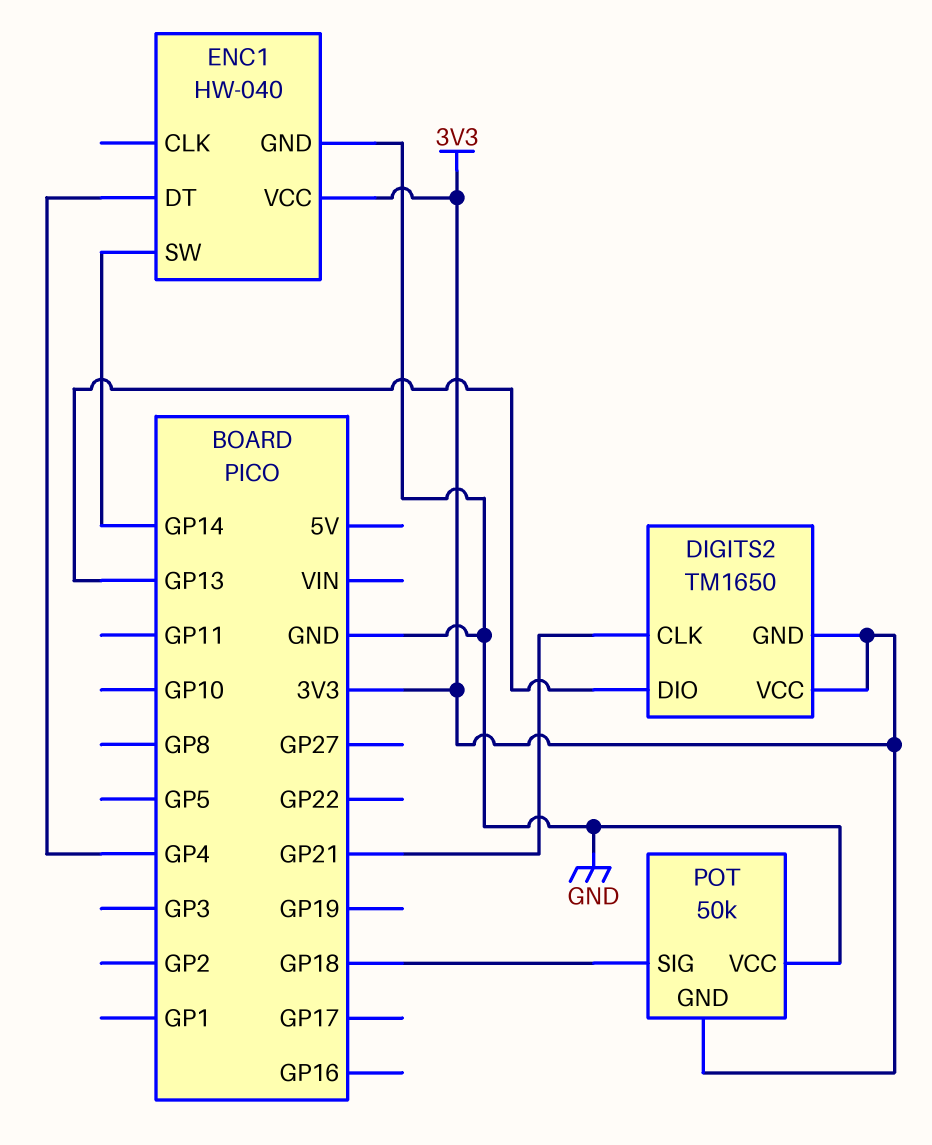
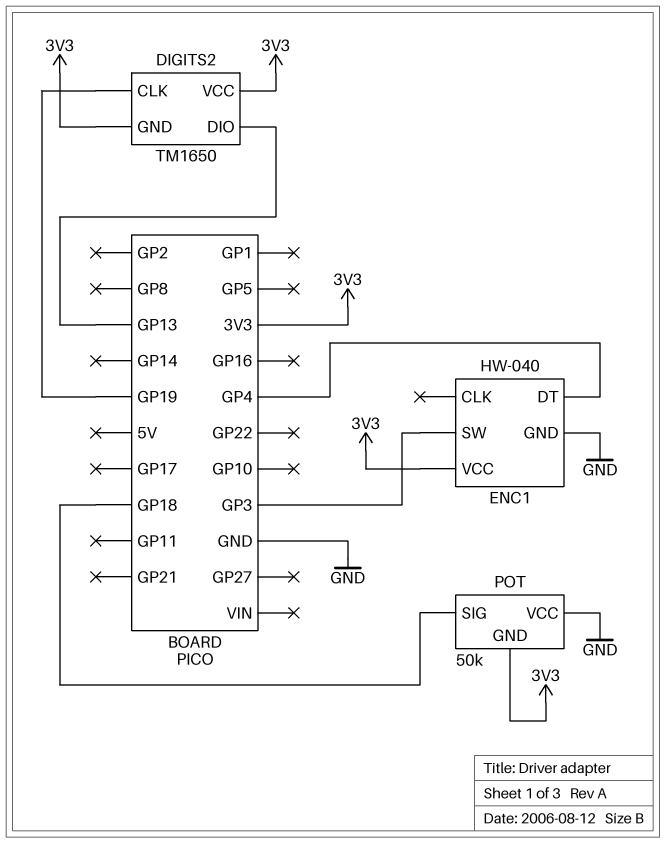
DIGITS2 pin CLK: GP21 -> GP19
ENC1 pin SW: GP14 -> GP3

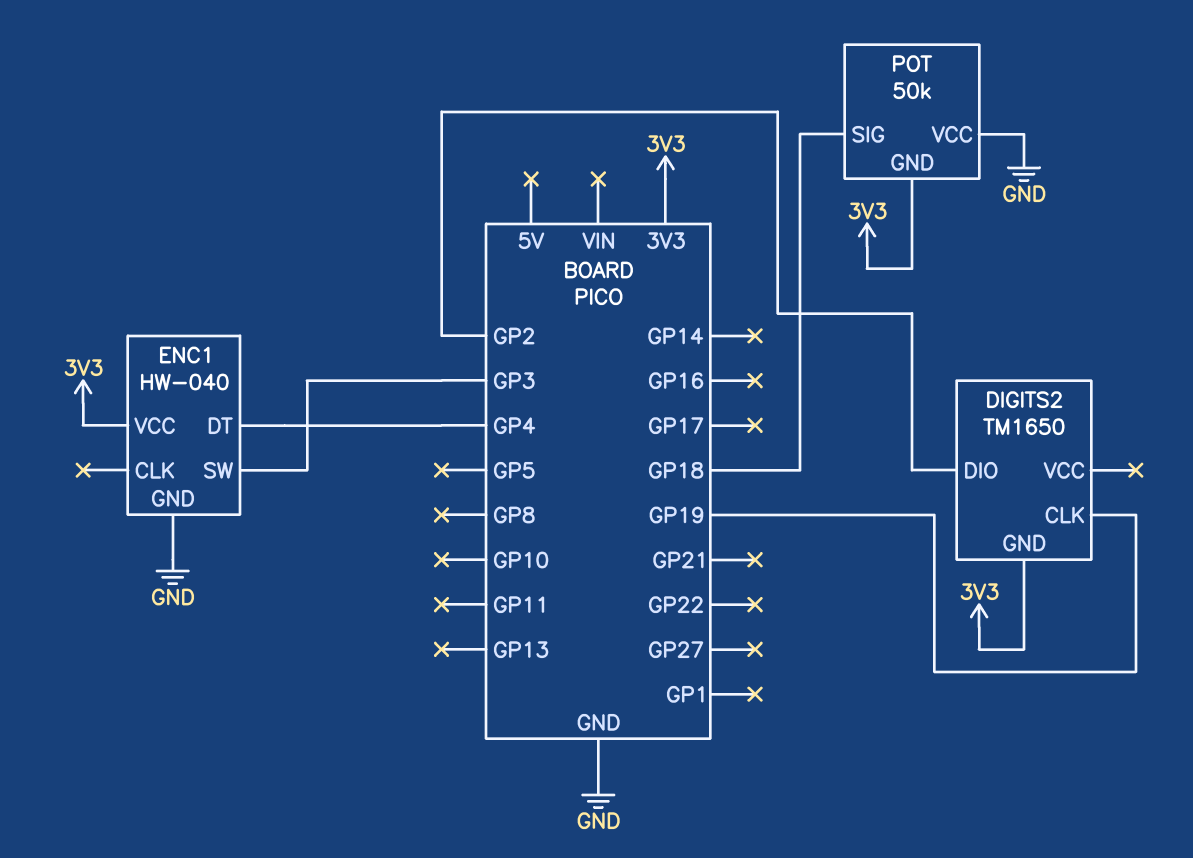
DIGITS2 pin DIO: GP13 -> GP2
DIGITS2 pin VCC: 3V3 -> none

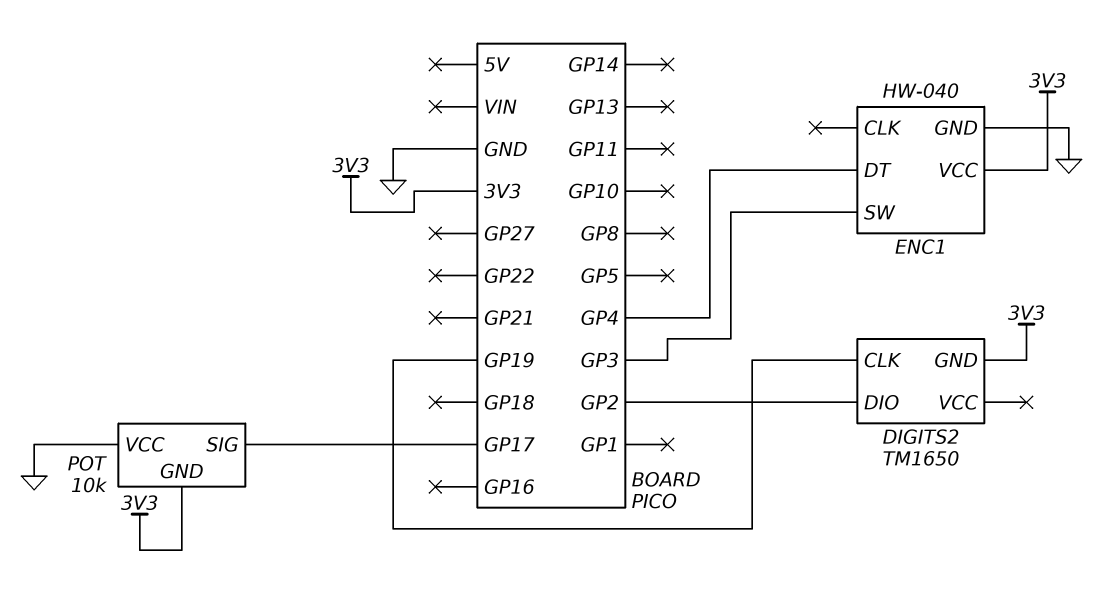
POT: 50k -> 10k
POT pin SIG: GP18 -> GP17

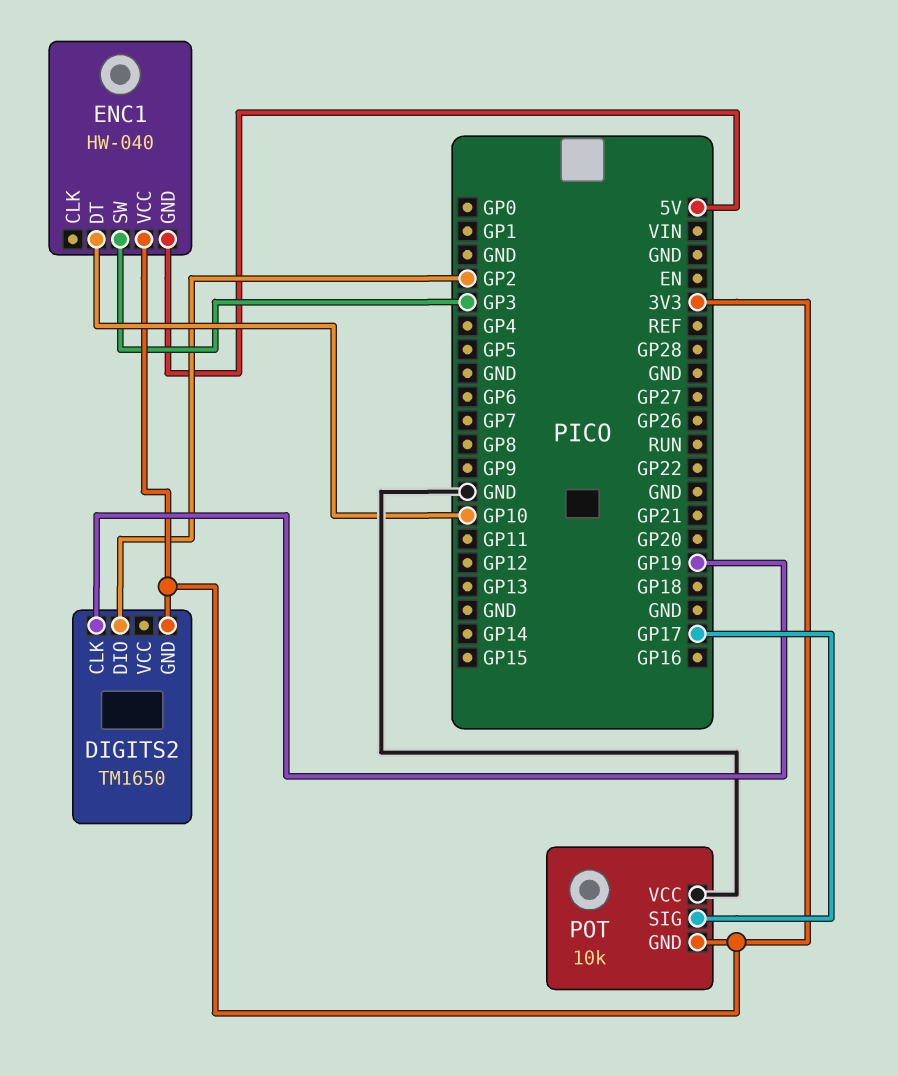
ENC1 pin DT: GP4 -> GP10
ENC1 pin GND: GND -> 5V

